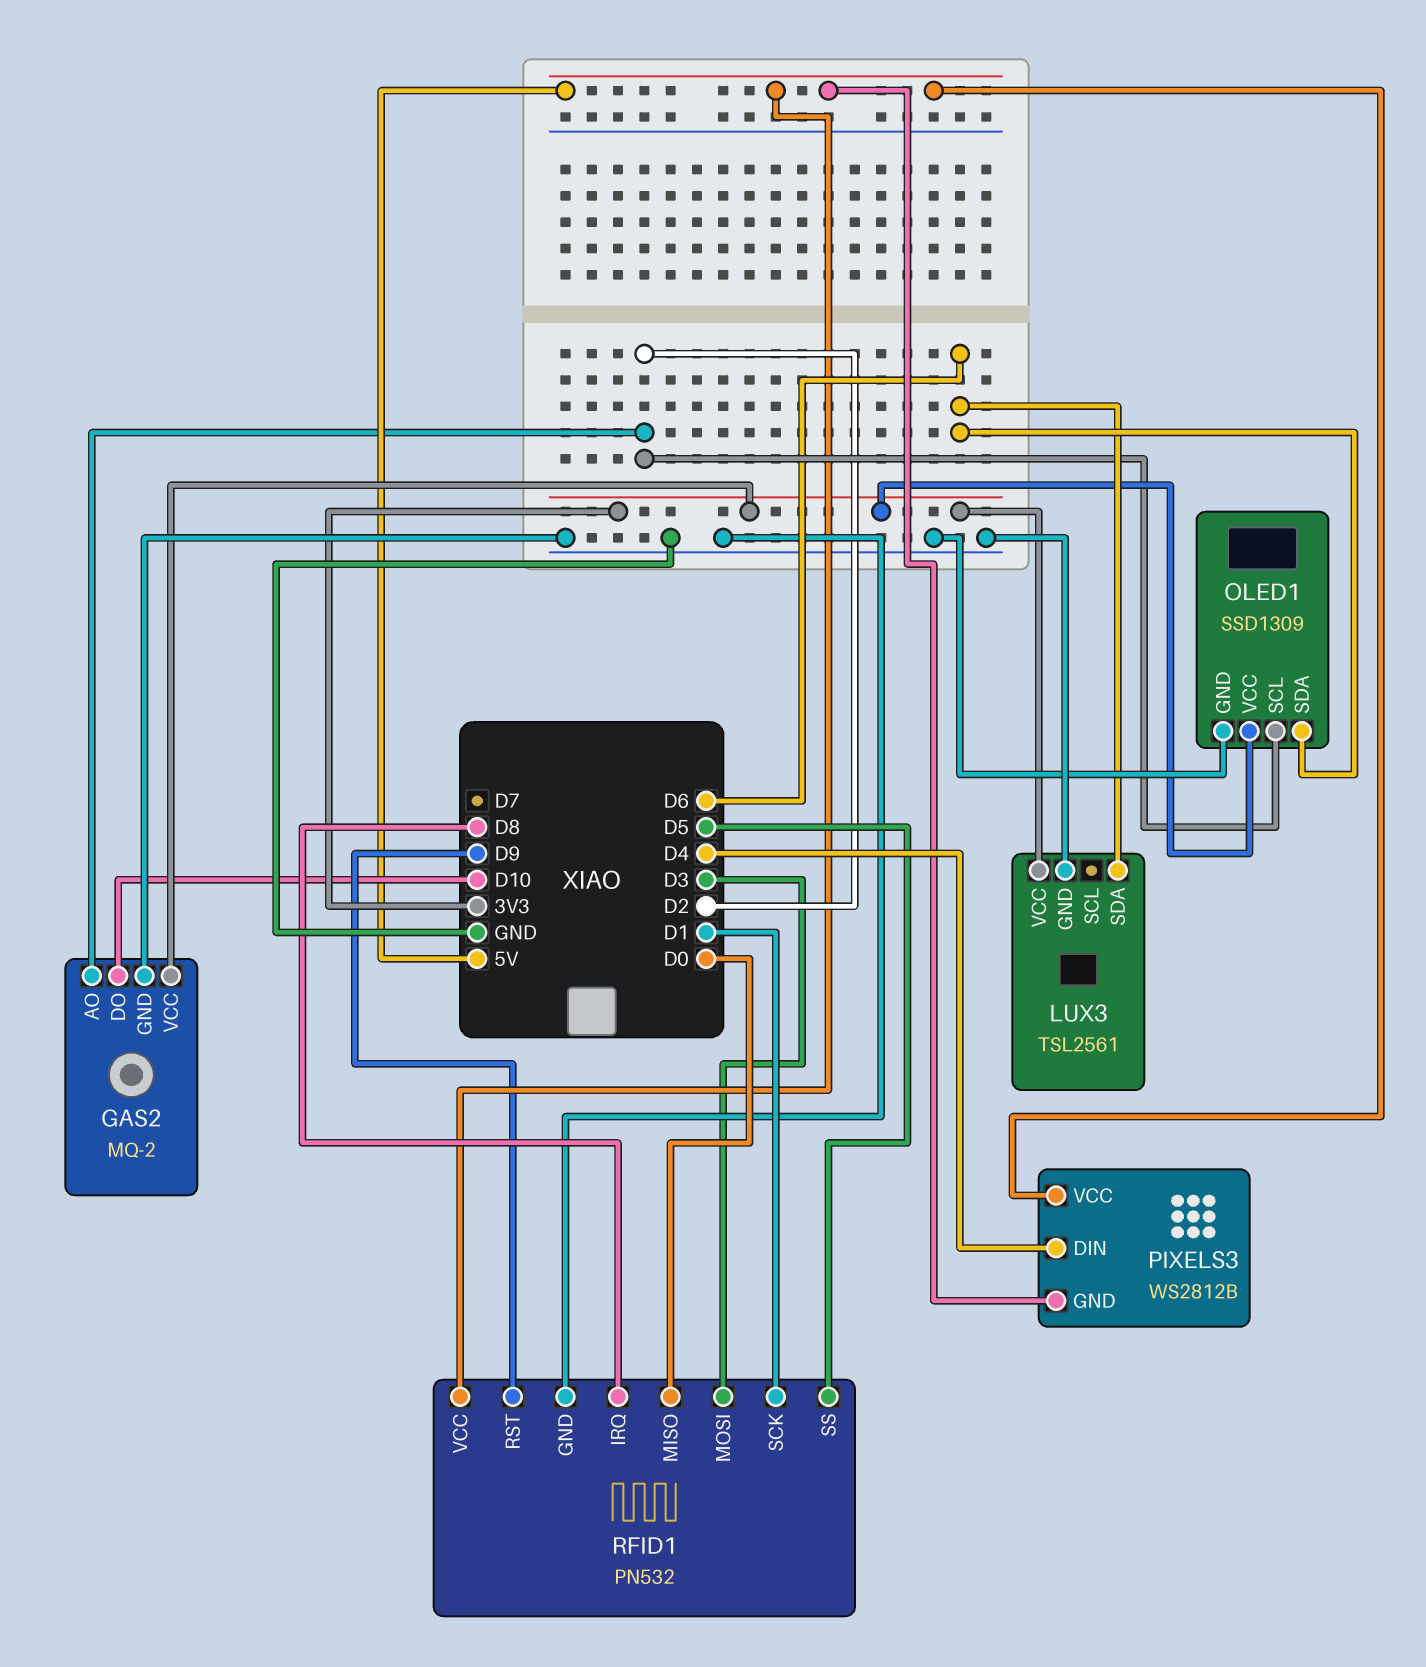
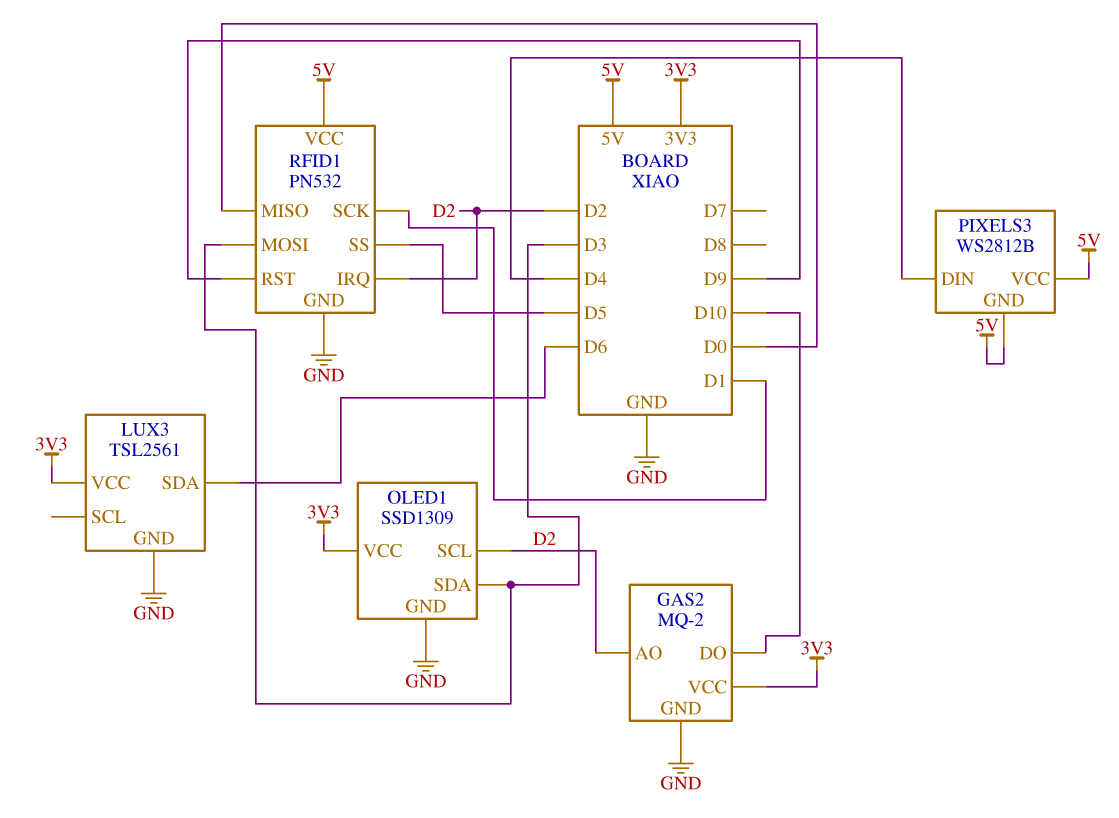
OLED1 pin SDA: D6 -> D3
RFID1 pin IRQ: D8 -> D2

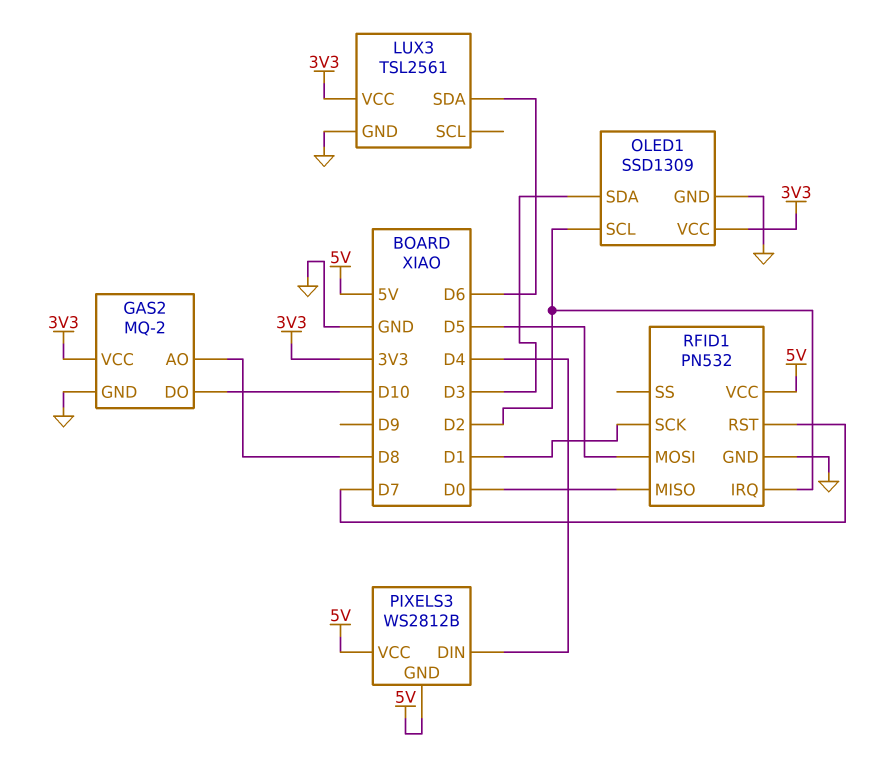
GAS2 pin AO: D2 -> D8
RFID1 pin MOSI: D3 -> D5
RFID1 pin RST: D9 -> D7
RFID1 pin SS: D5 -> none

